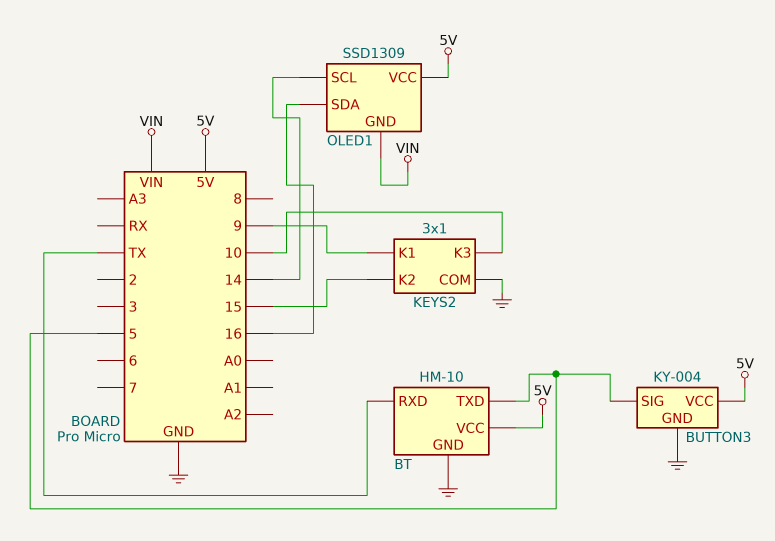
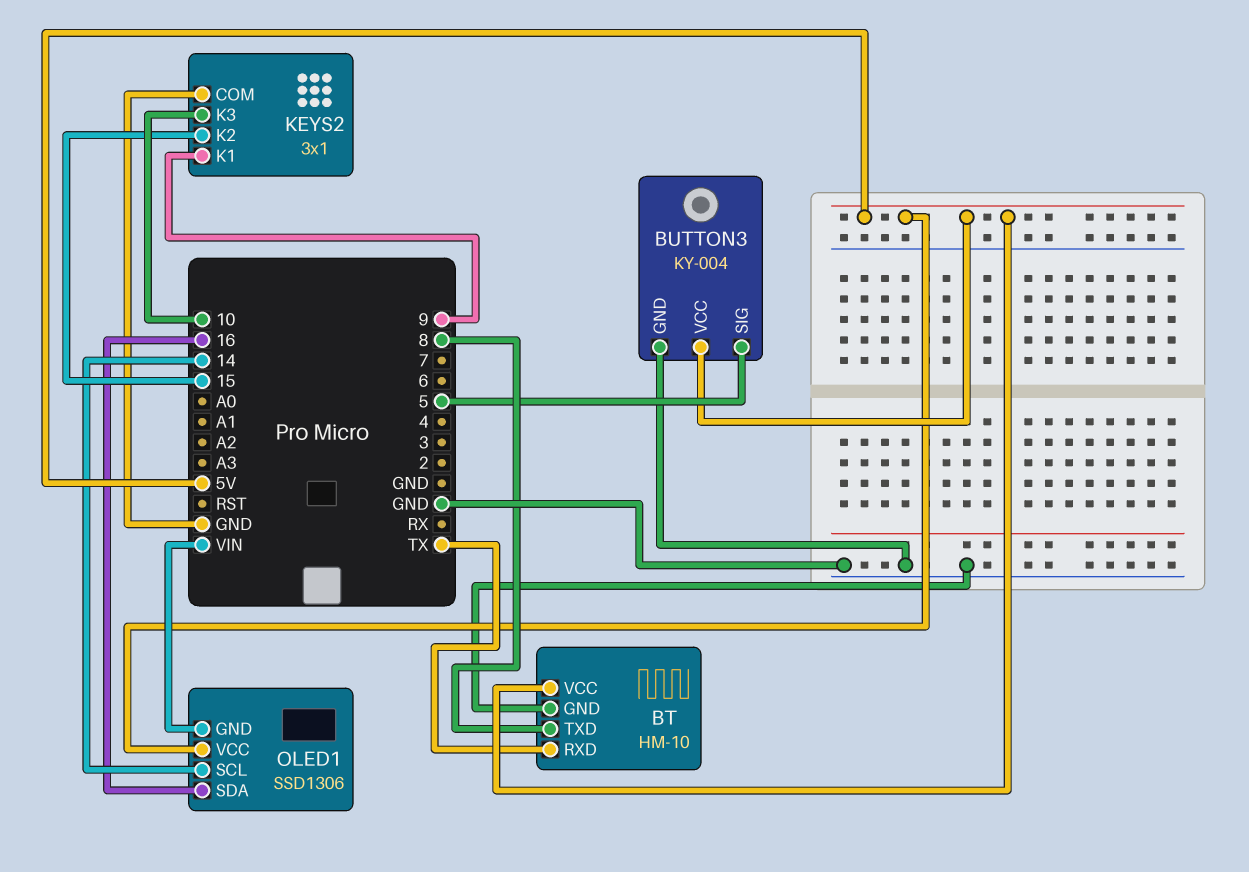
BT pin TXD: 5 -> 8
OLED1: SSD1309 -> SSD1306

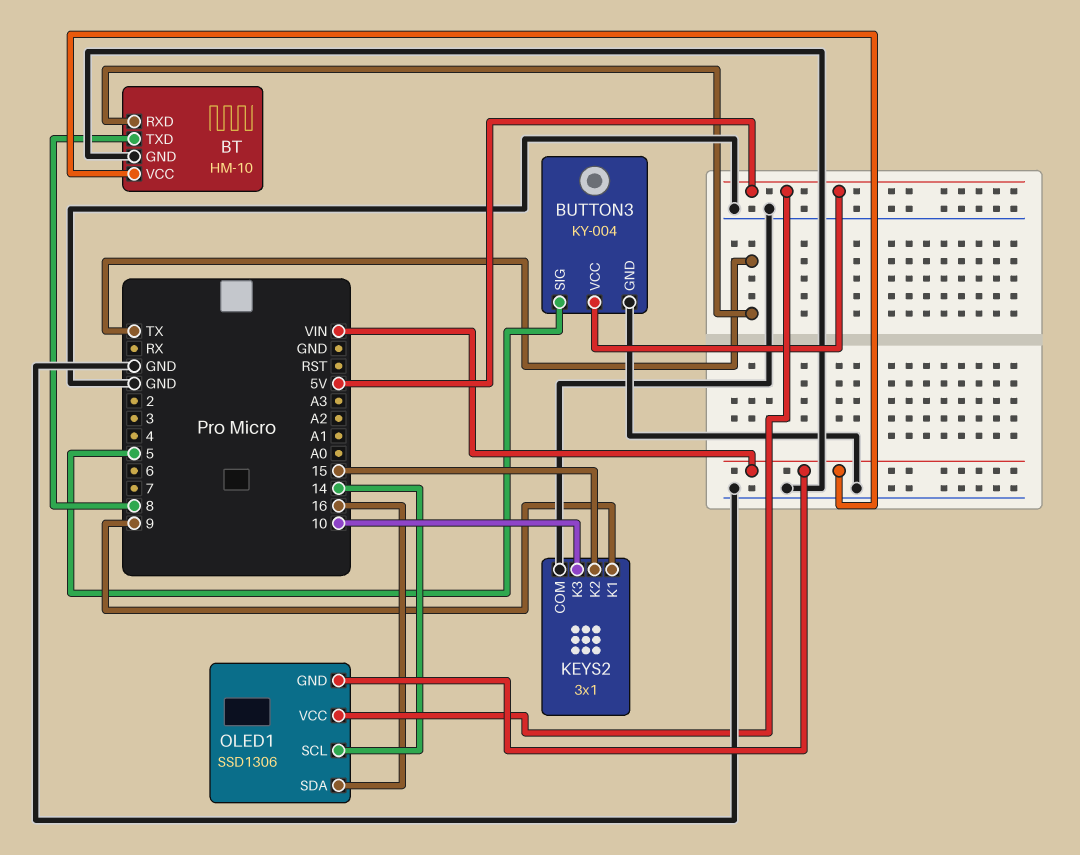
BT pin VCC: 5V -> VIN

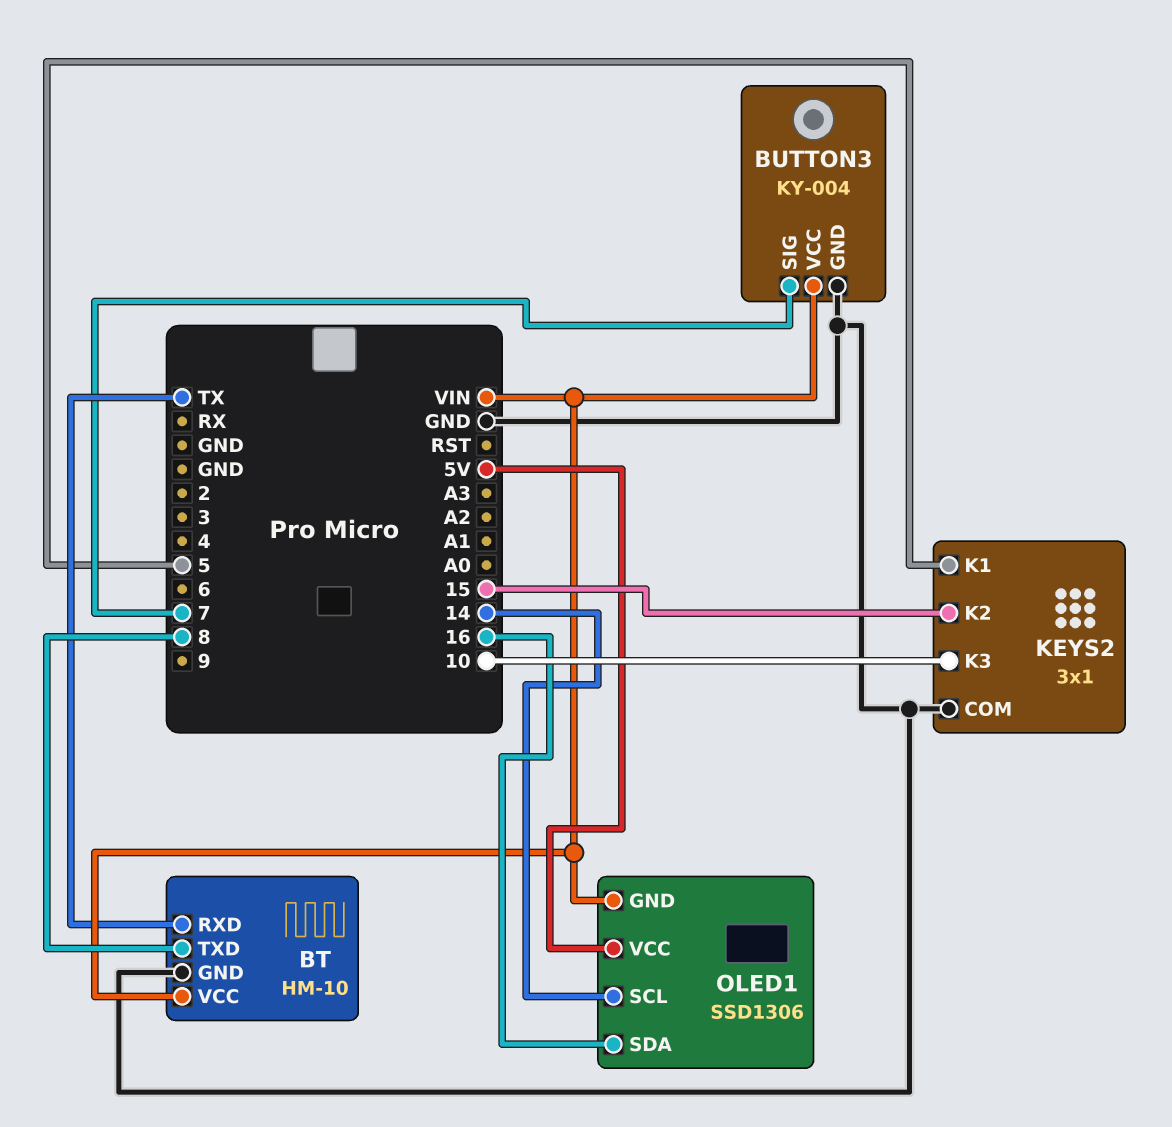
BUTTON3 pin SIG: 5 -> 7
BUTTON3 pin VCC: 5V -> VIN
KEYS2 pin K1: 9 -> 5

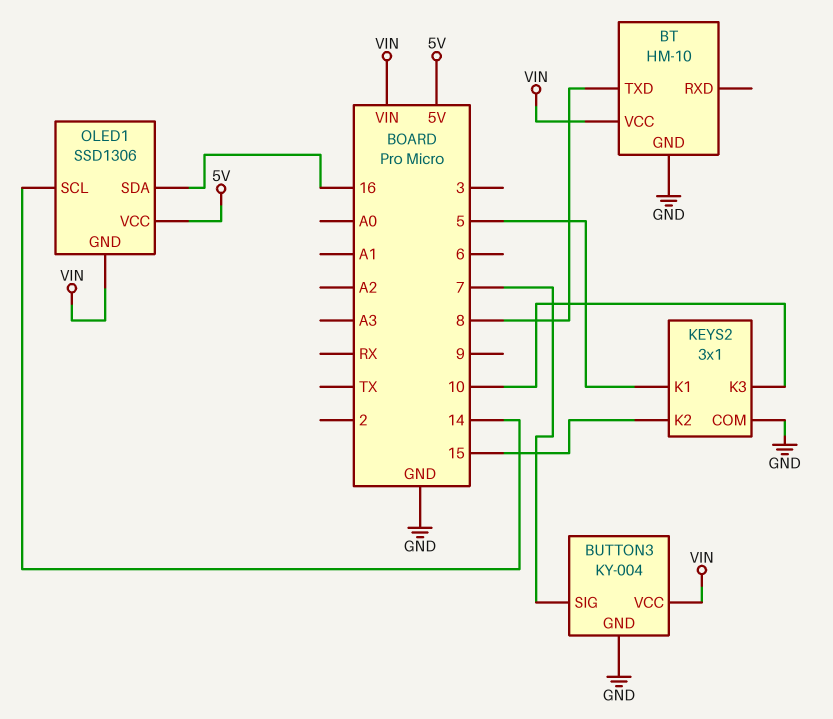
BT pin RXD: TX -> none

